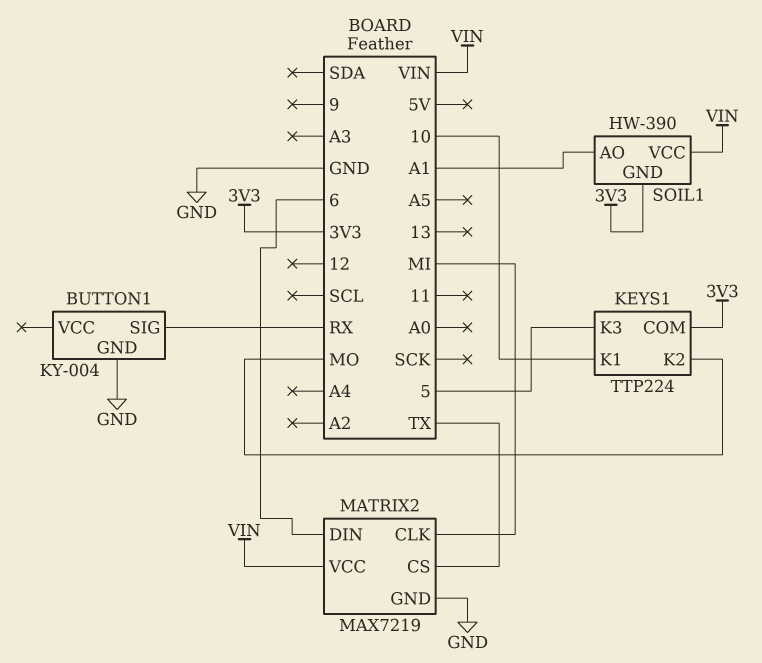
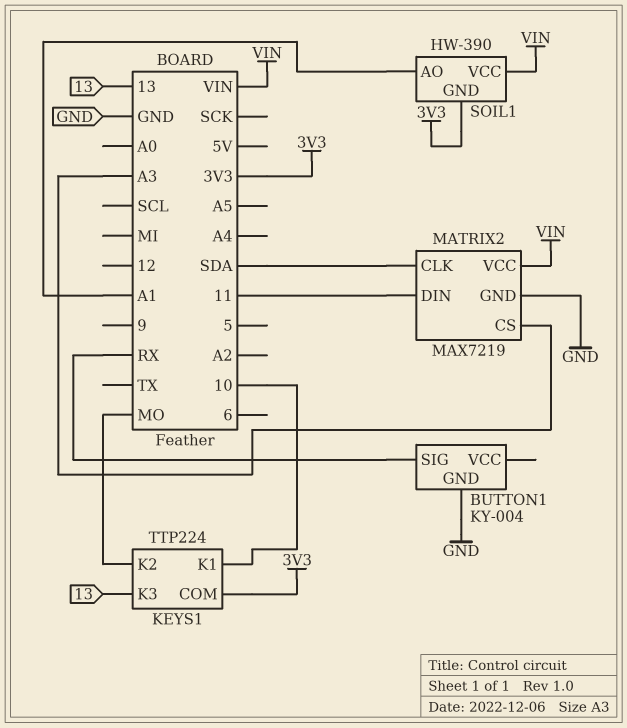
KEYS1 pin K3: 5 -> 13
MATRIX2 pin CLK: MI -> SDA
MATRIX2 pin CS: TX -> A3
MATRIX2 pin DIN: 6 -> 11

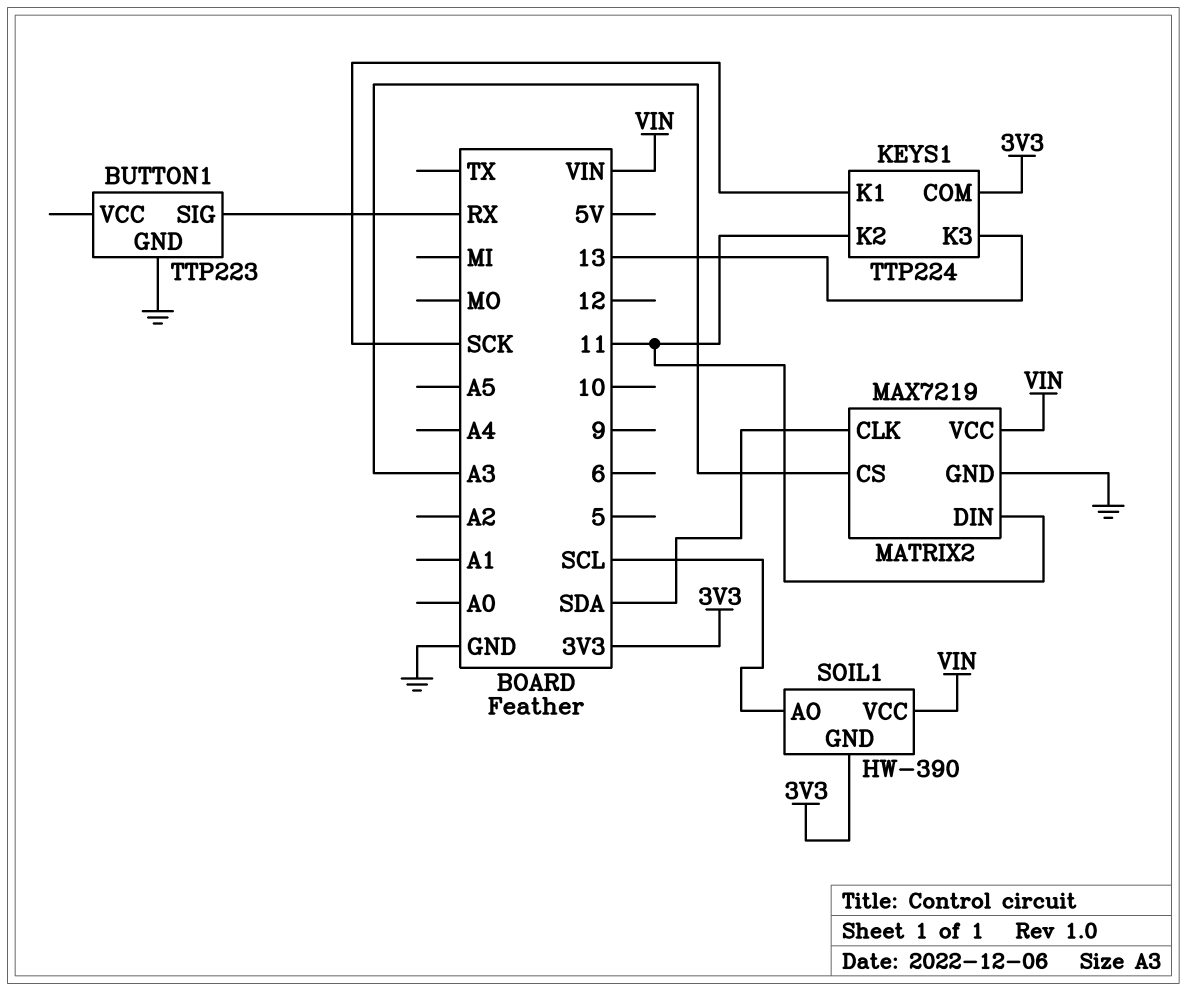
BUTTON1: KY-004 -> TTP223
KEYS1 pin K1: 10 -> SCK
KEYS1 pin K2: MO -> 11
SOIL1 pin AO: A1 -> SCL

